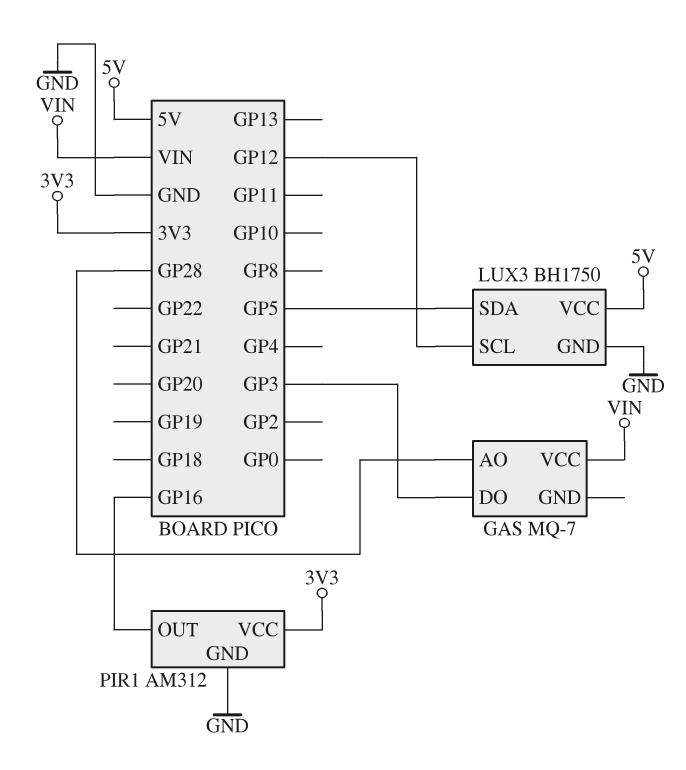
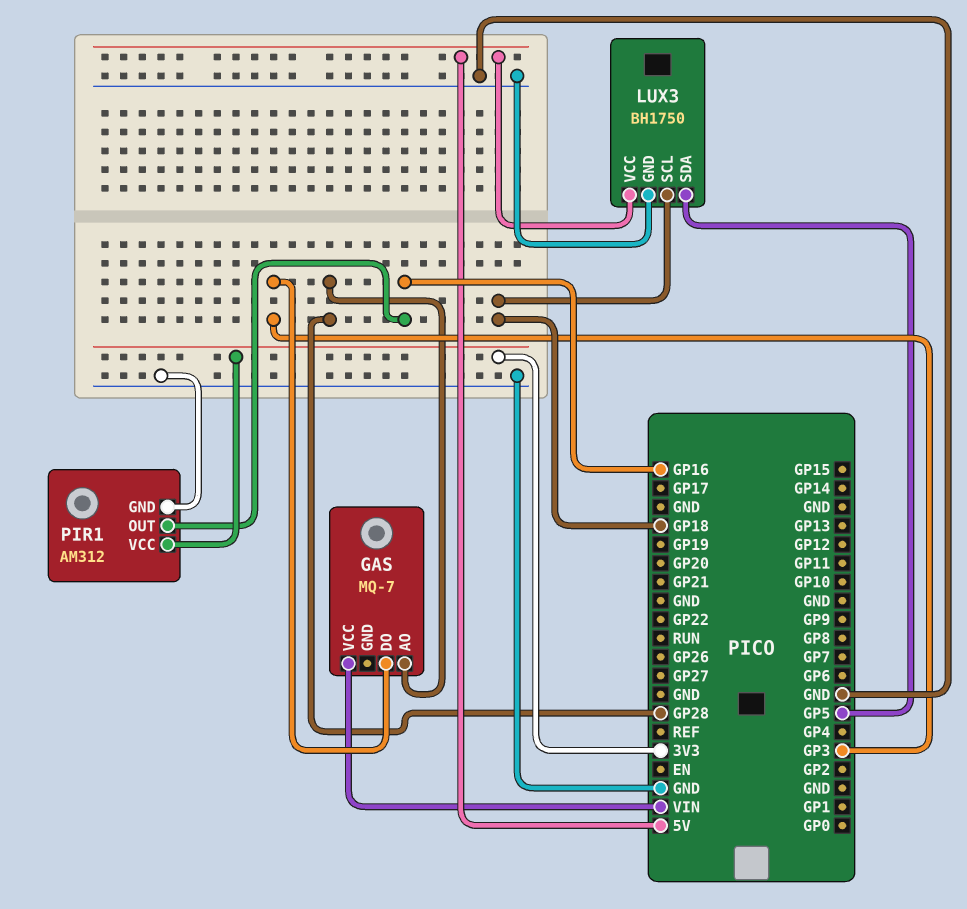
LUX3 pin SCL: GP12 -> GP18

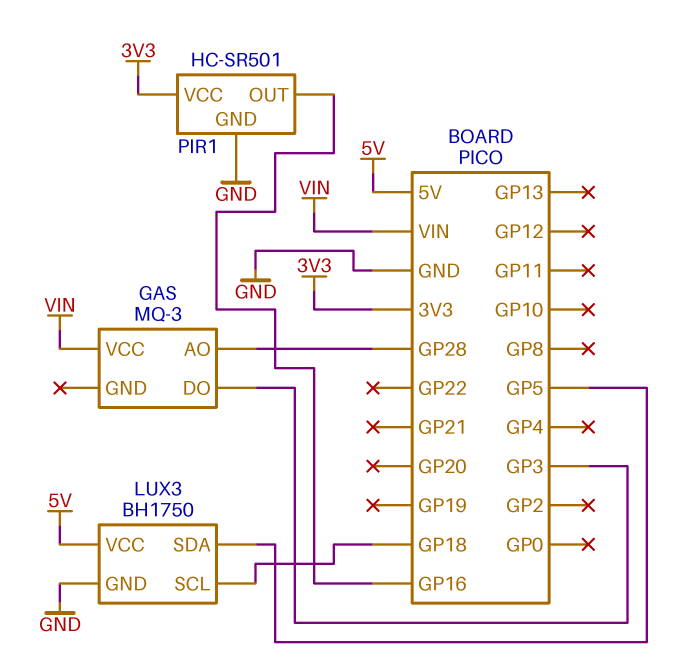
GAS: MQ-7 -> MQ-3
PIR1: AM312 -> HC-SR501

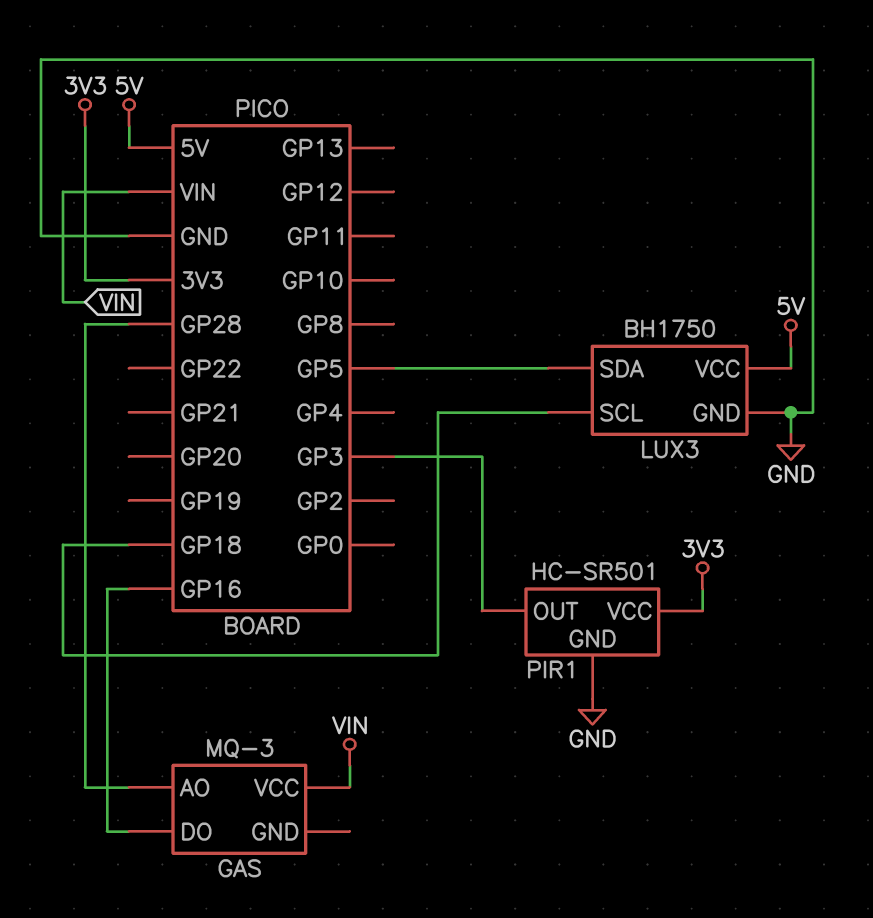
GAS pin DO: GP3 -> GP16
PIR1 pin OUT: GP16 -> GP3

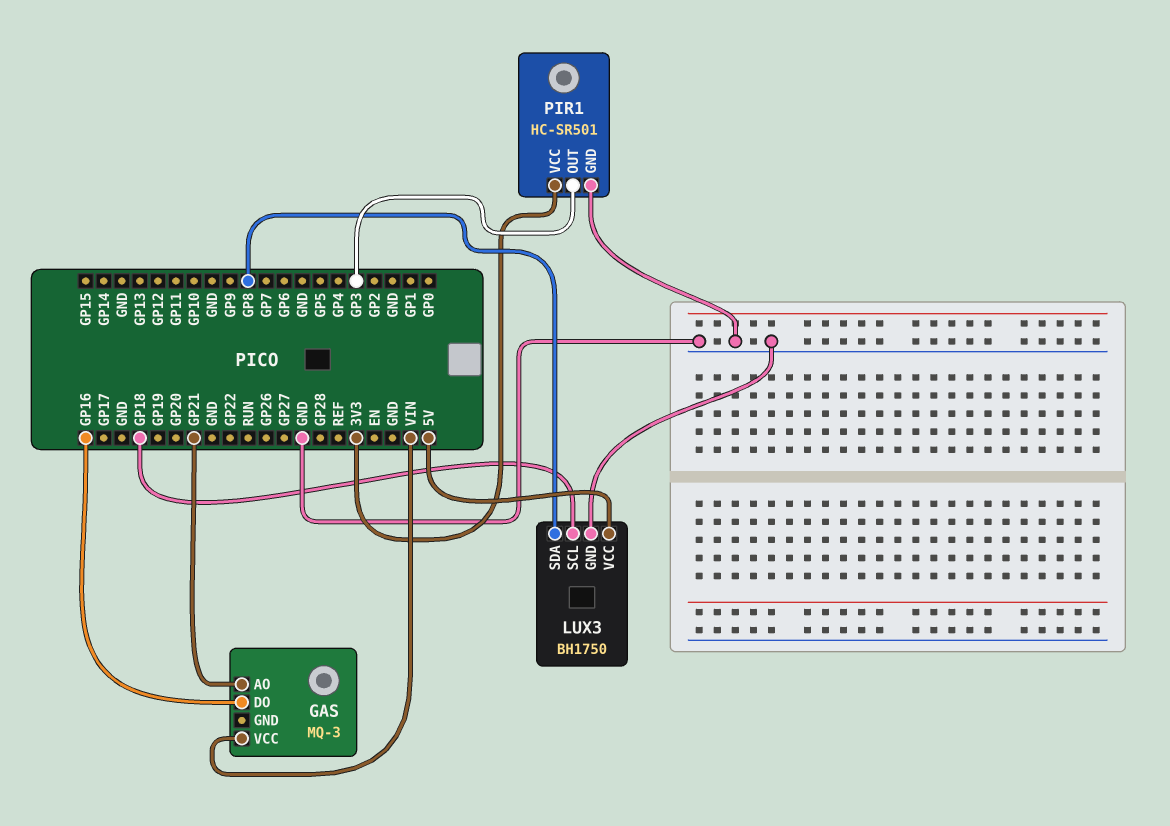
GAS pin AO: GP28 -> GP21
LUX3 pin SDA: GP5 -> GP8

